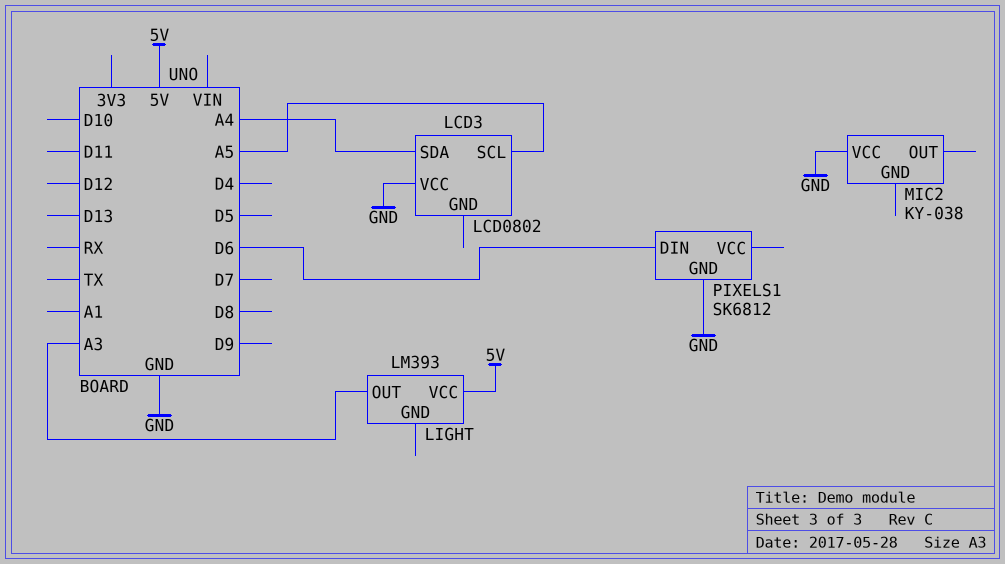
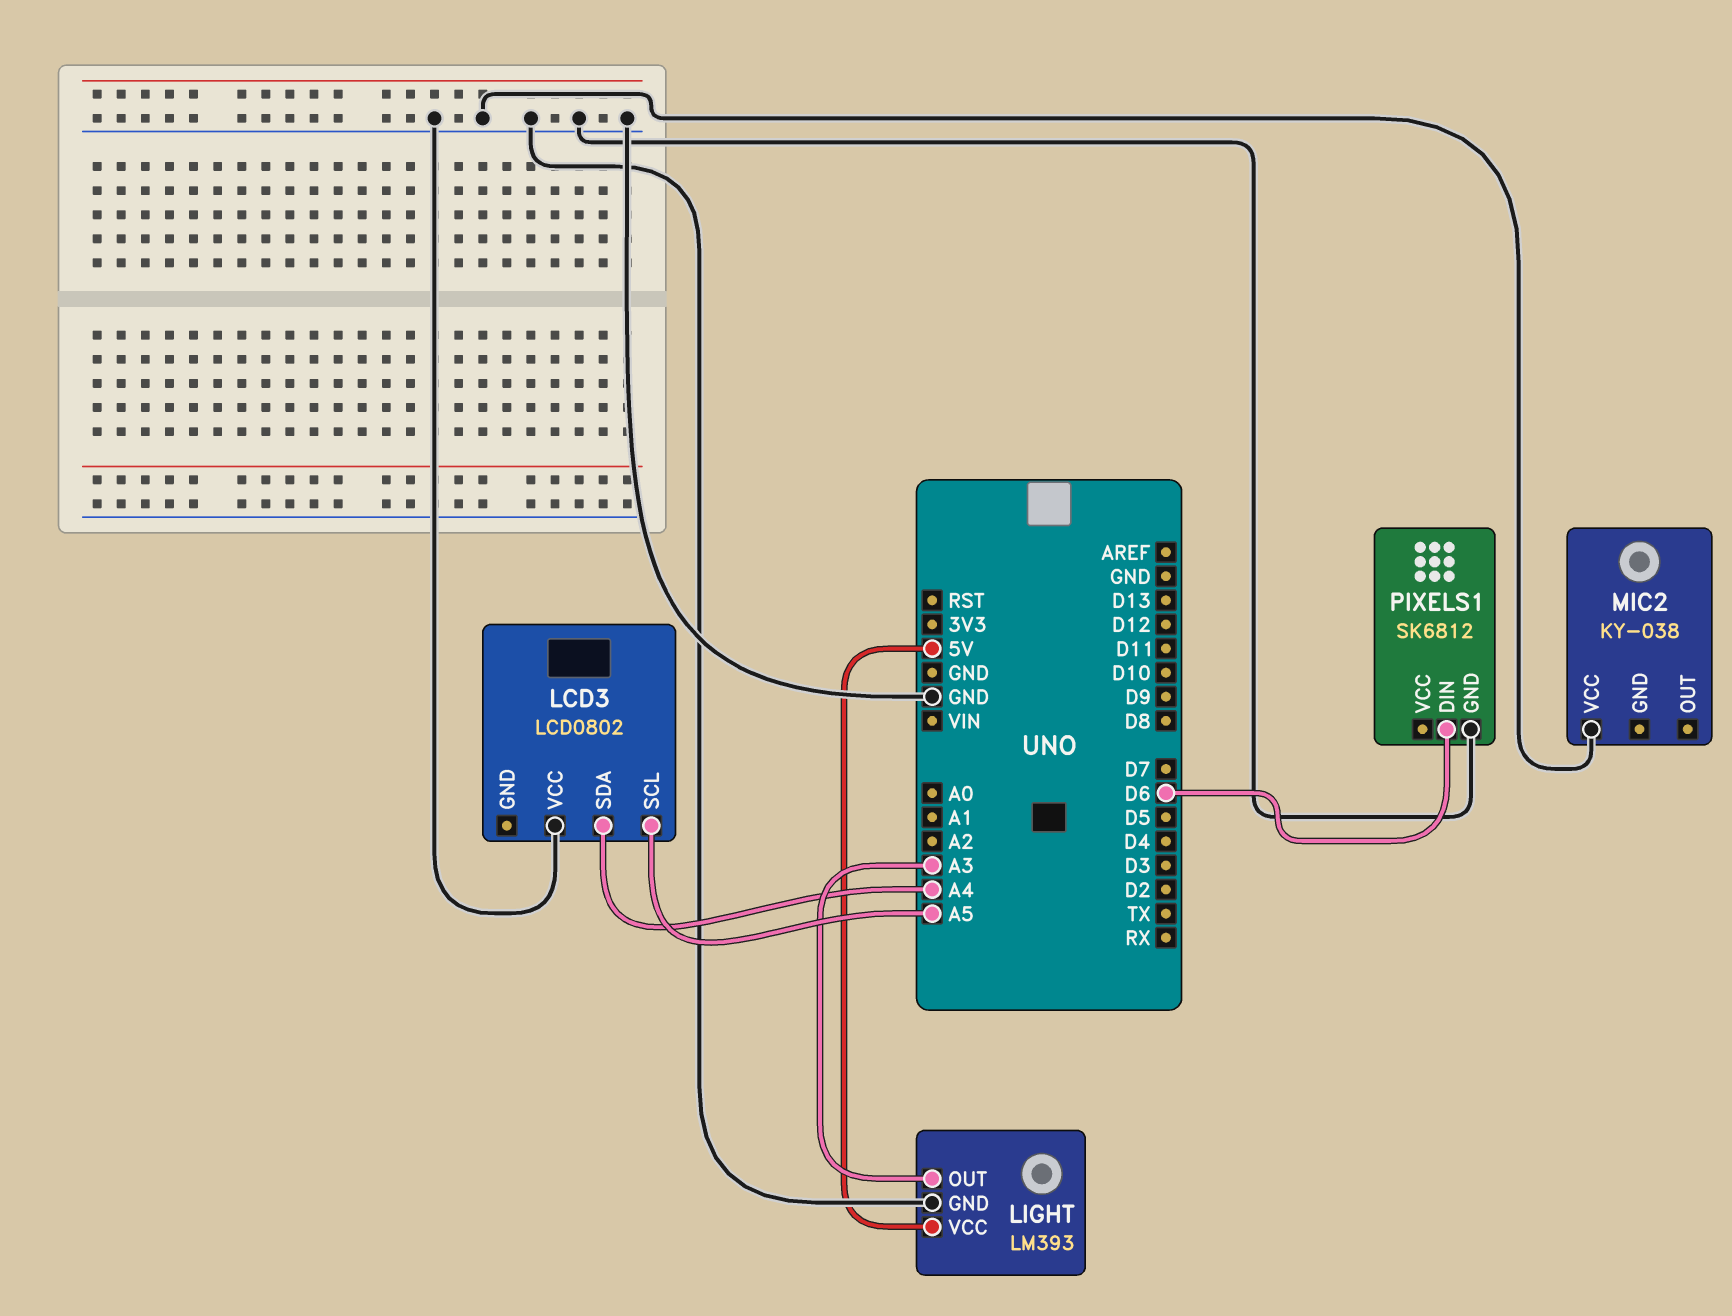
LIGHT pin GND: none -> GND

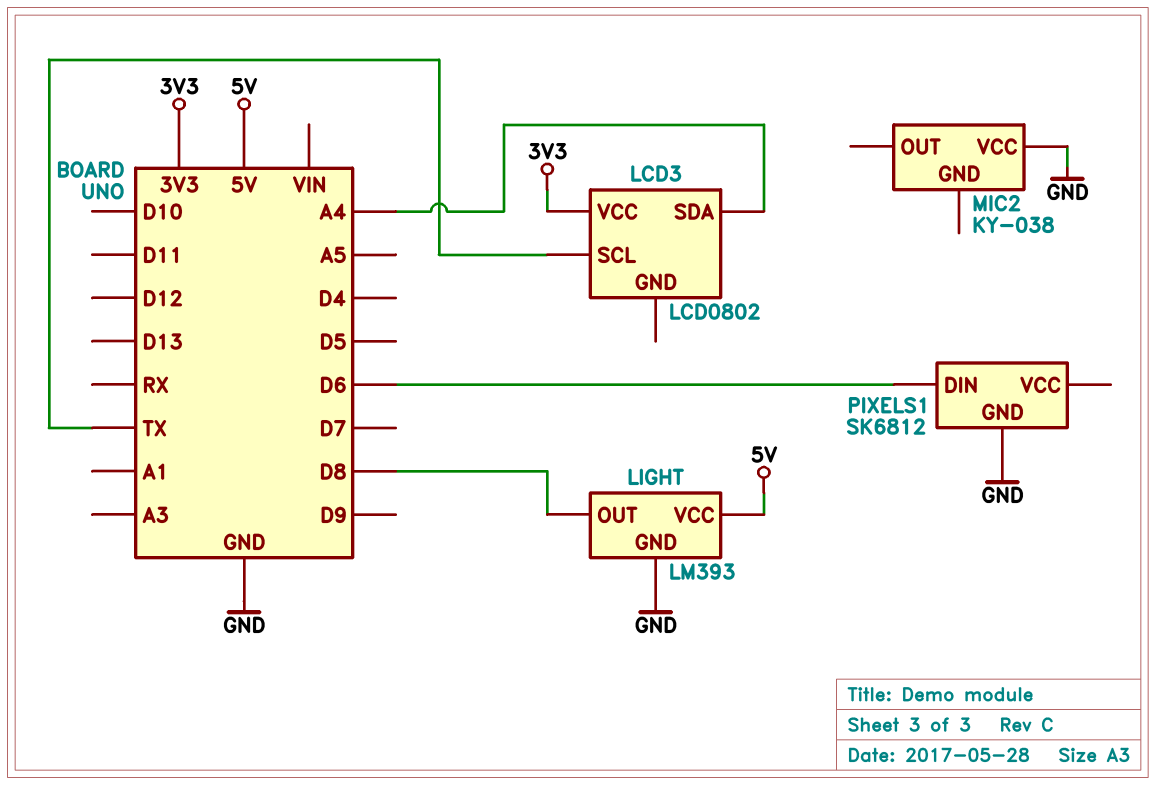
LCD3 pin SCL: A5 -> TX
LCD3 pin VCC: GND -> 3V3
LIGHT pin OUT: A3 -> D8

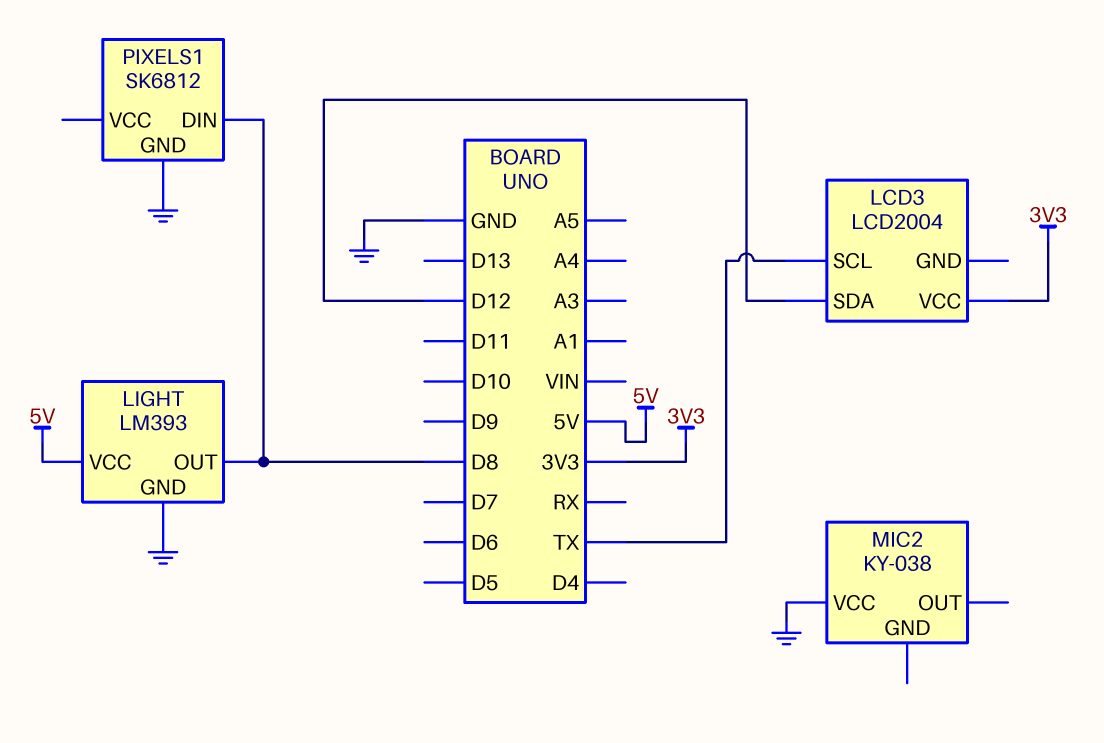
LCD3: LCD0802 -> LCD2004
LCD3 pin SDA: A4 -> D12
PIXELS1 pin DIN: D6 -> D8

